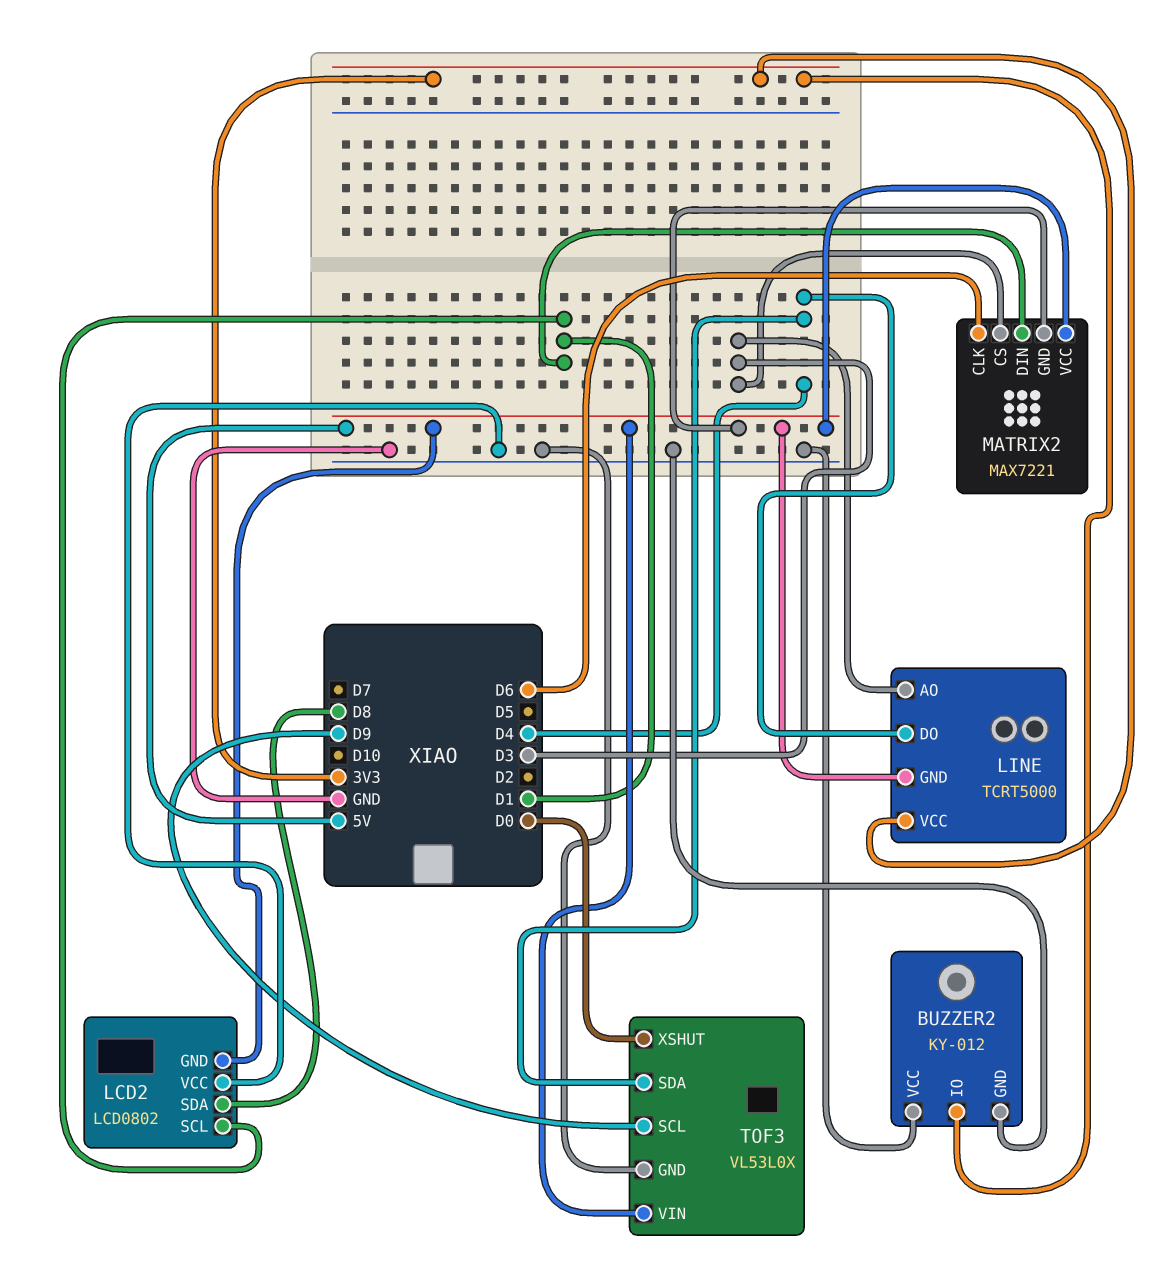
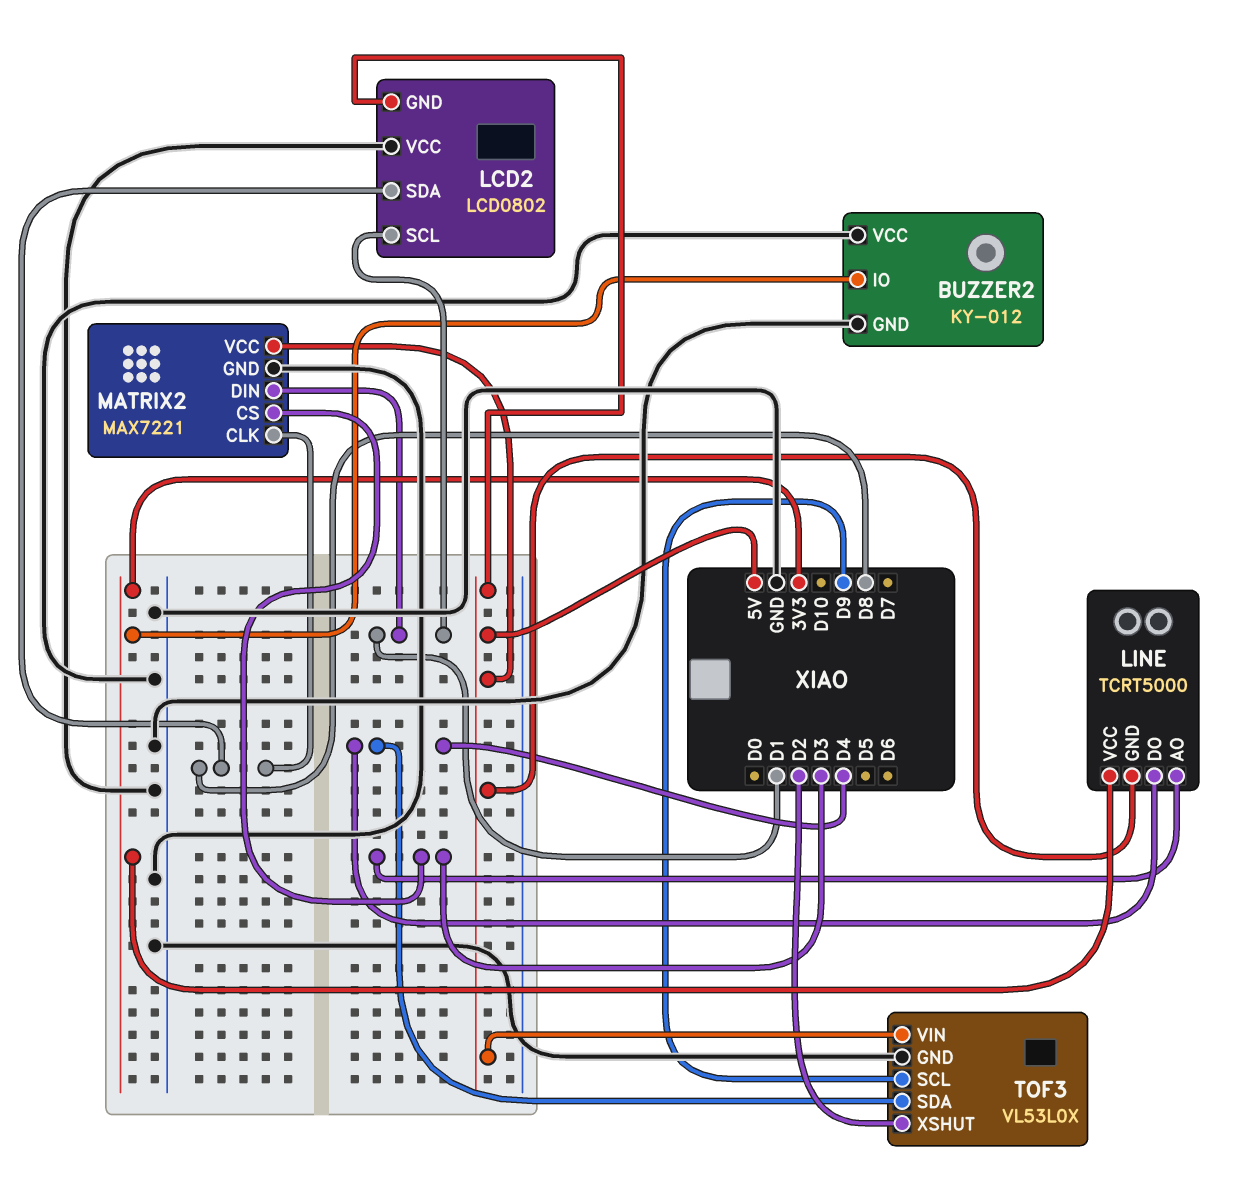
MATRIX2 pin CLK: D6 -> D8
MATRIX2 pin GND: 5V -> GND
TOF3 pin XSHUT: D0 -> D2

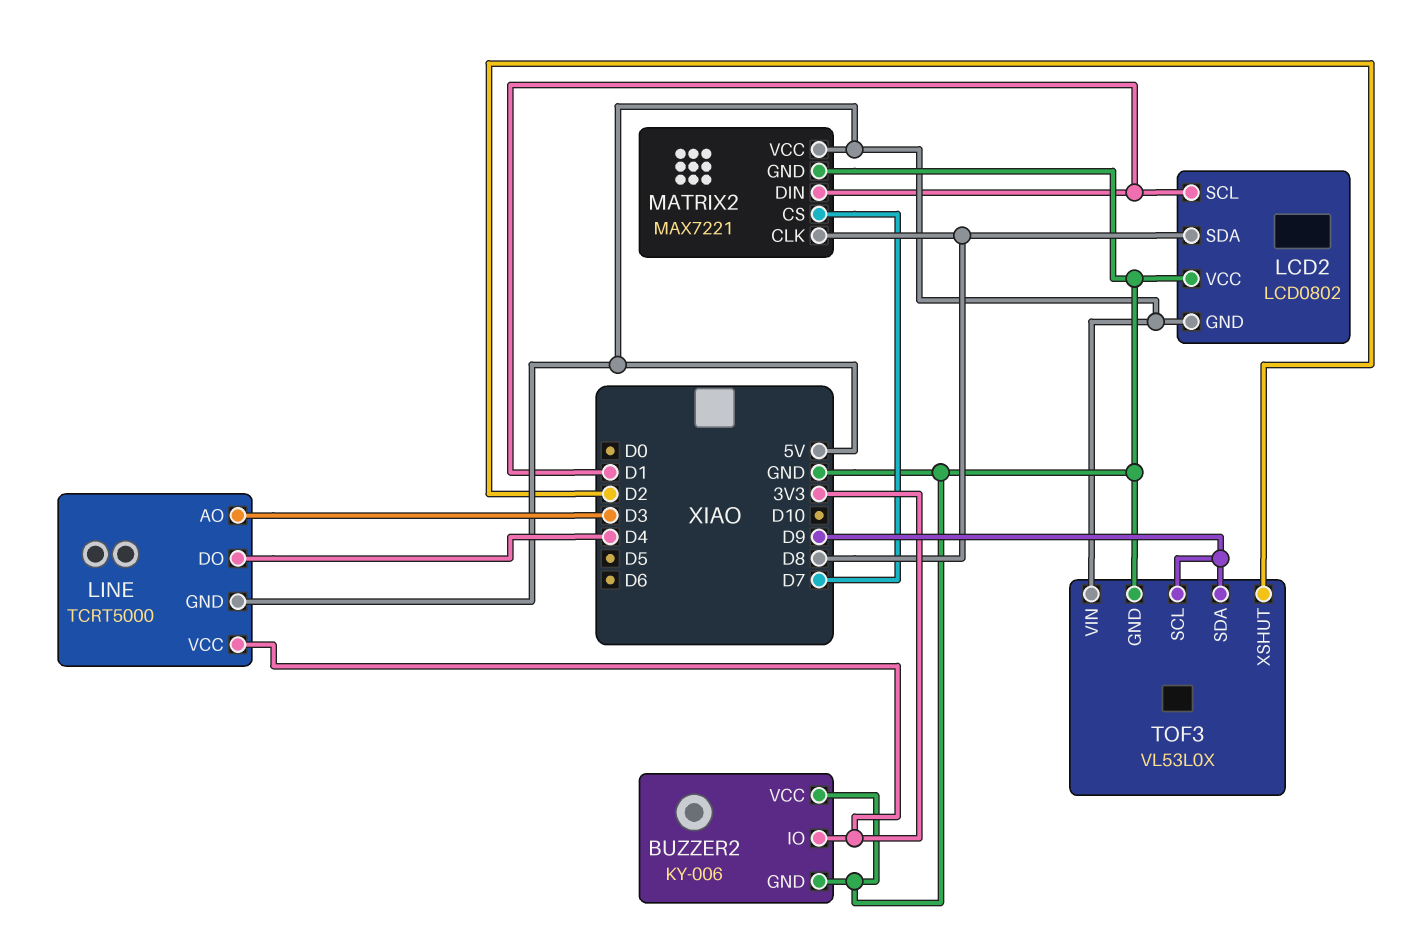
BUZZER2: KY-012 -> KY-006
MATRIX2 pin CS: D3 -> D7
TOF3 pin SDA: D4 -> D9

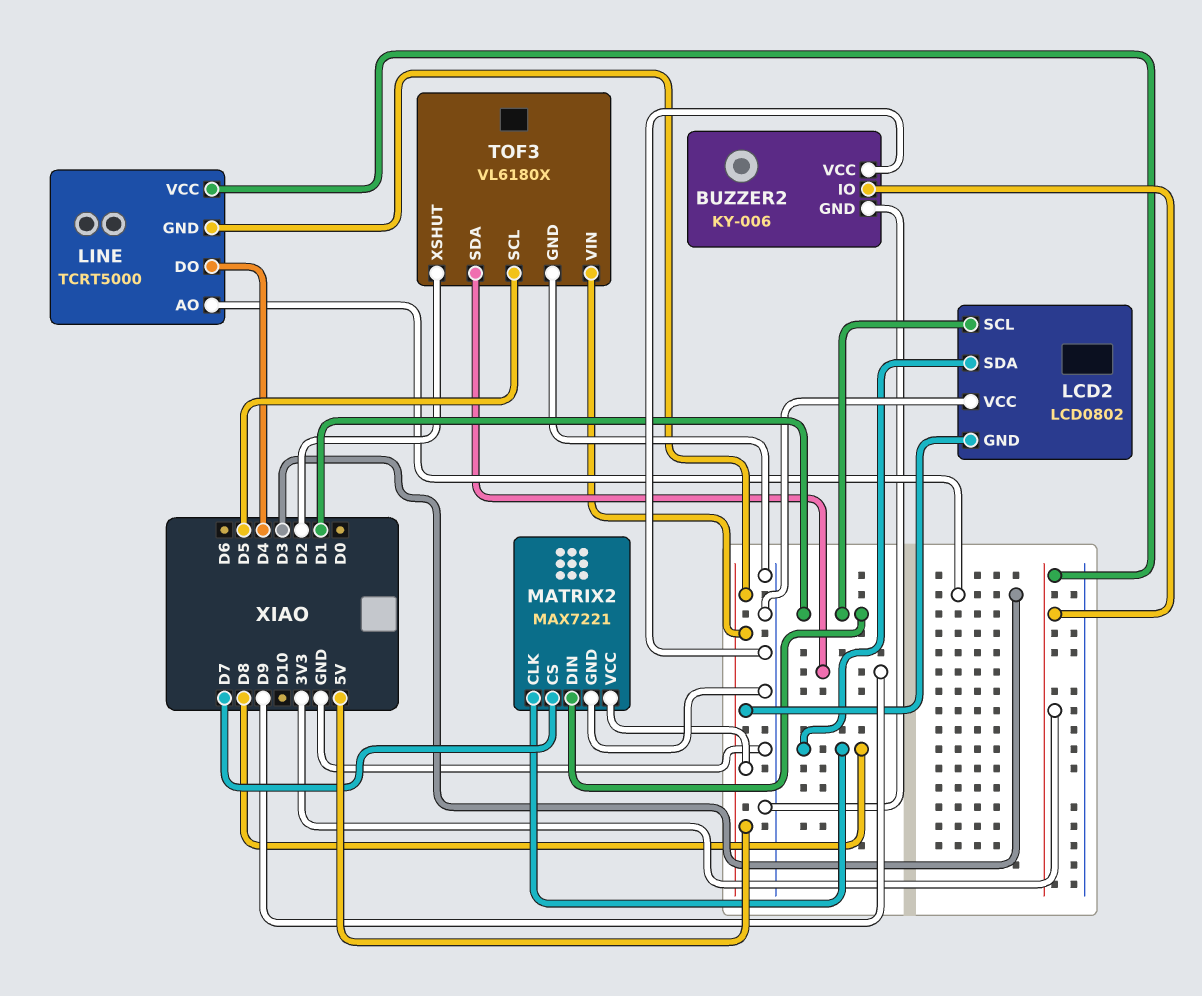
TOF3: VL53L0X -> VL6180X
TOF3 pin SCL: D9 -> D5

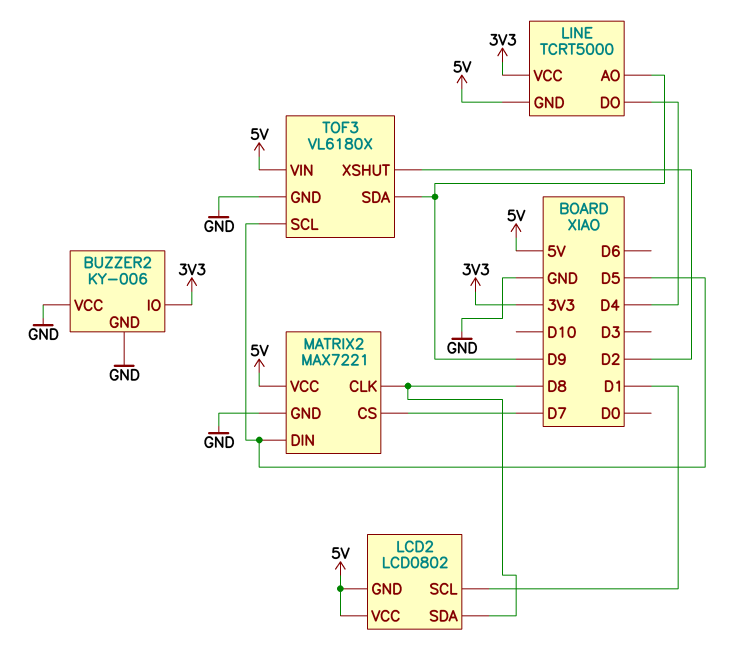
LCD2 pin VCC: GND -> 5V
LINE pin AO: D3 -> D9
MATRIX2 pin DIN: D1 -> D5

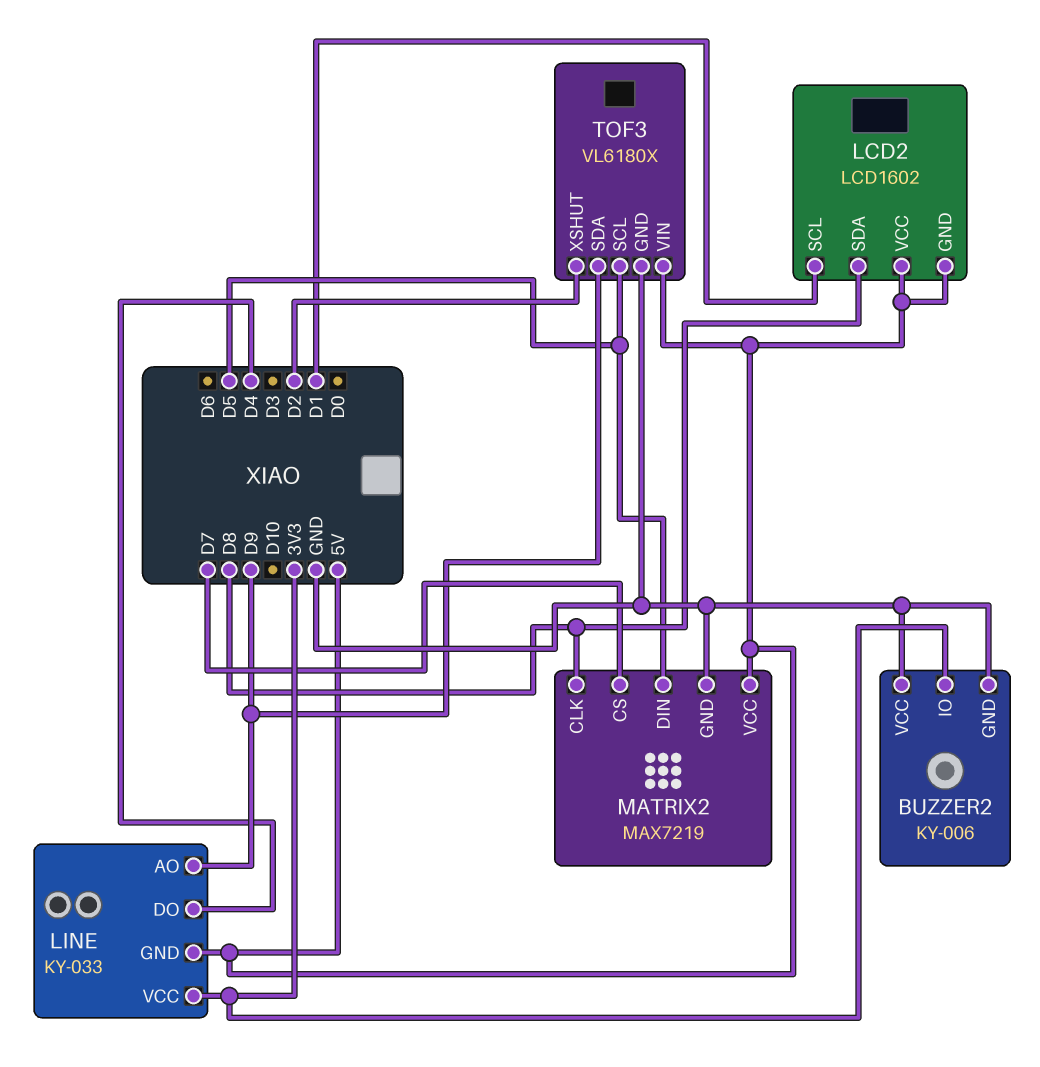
LCD2: LCD0802 -> LCD1602
LINE: TCRT5000 -> KY-033
MATRIX2: MAX7221 -> MAX7219

